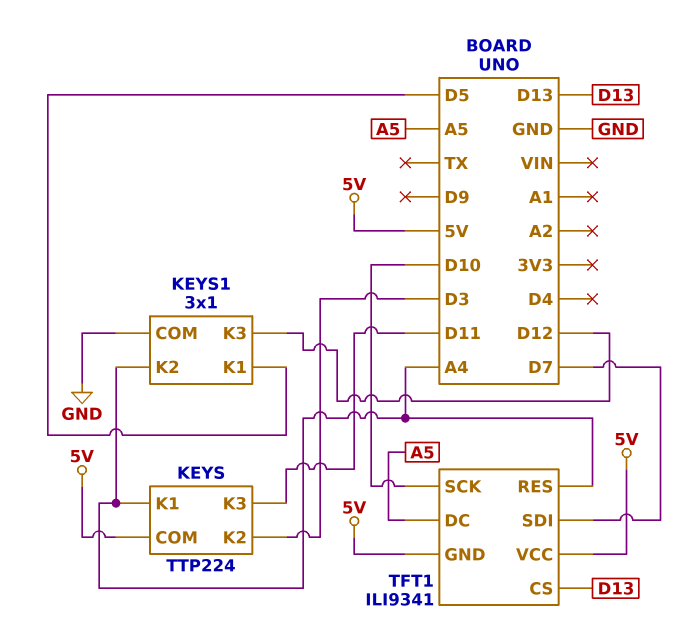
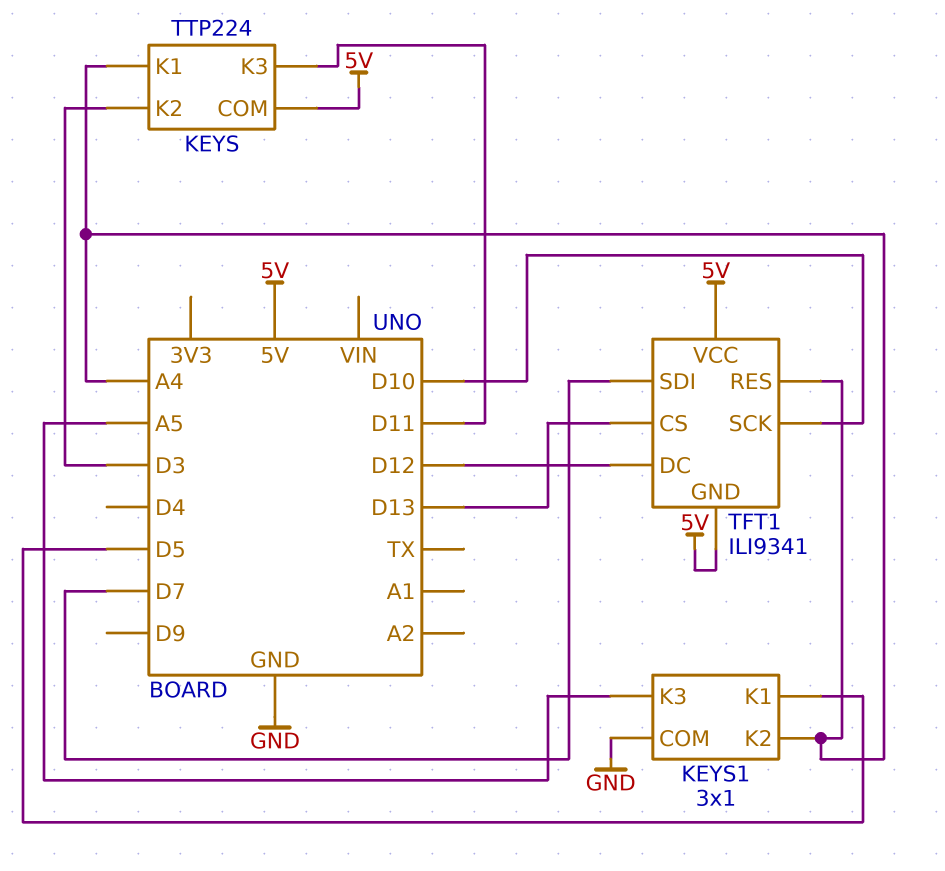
KEYS1 pin K3: D12 -> A5
TFT1 pin DC: A5 -> D12

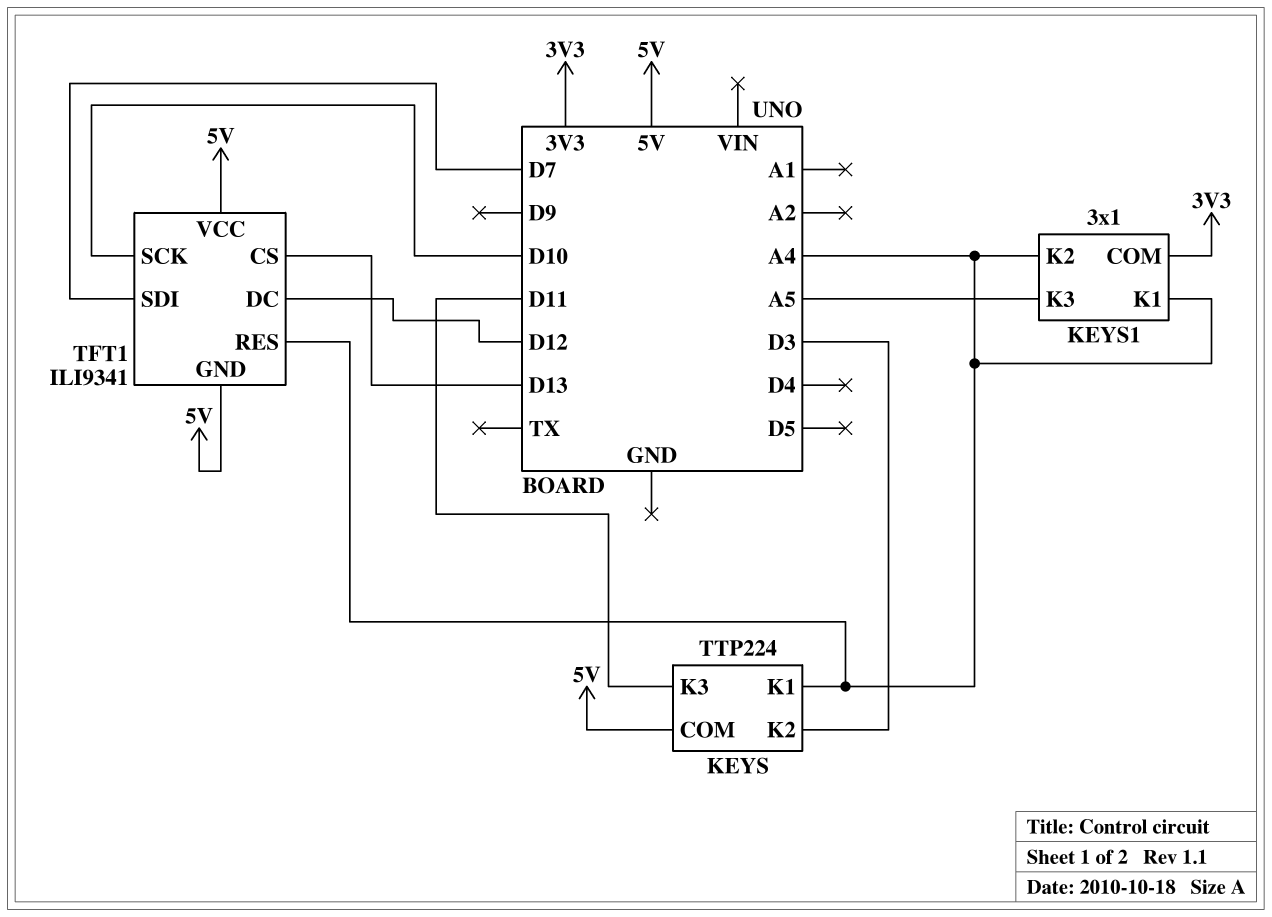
KEYS1 pin COM: GND -> 3V3
KEYS1 pin K1: D5 -> A4

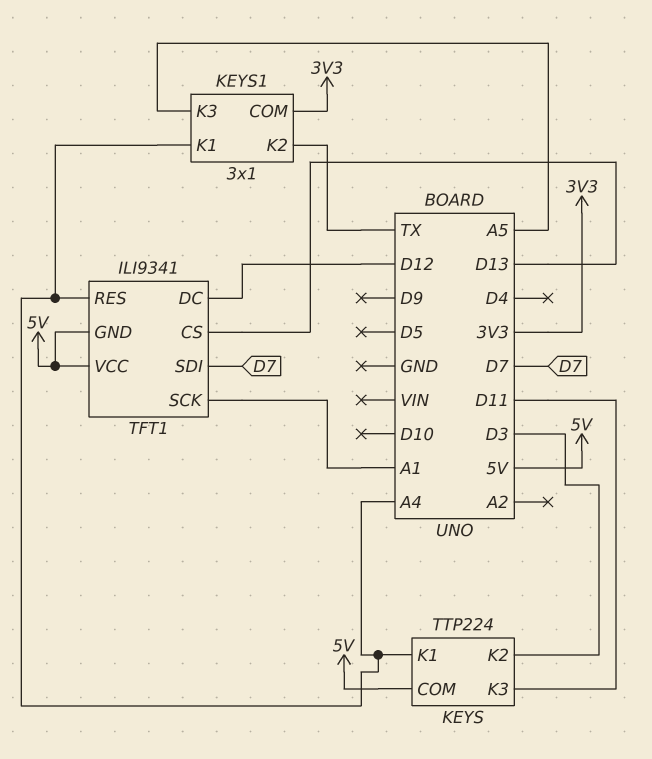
KEYS1 pin K2: A4 -> TX
TFT1 pin SCK: D10 -> A1

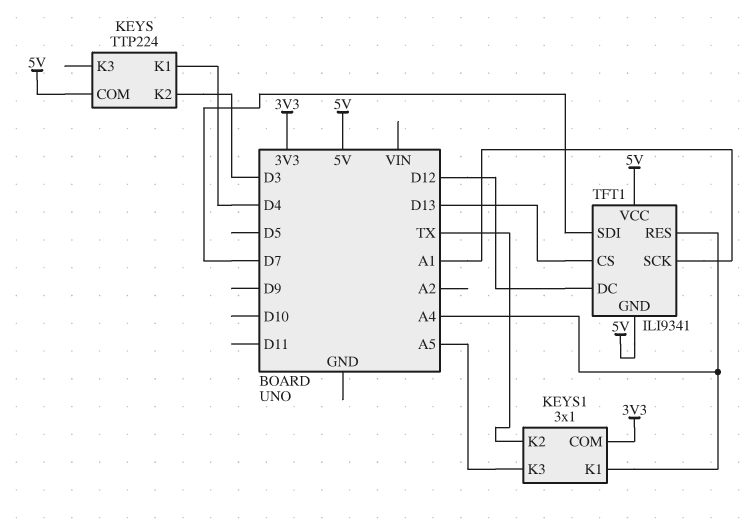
KEYS pin K1: A4 -> D4
KEYS pin K3: D11 -> none

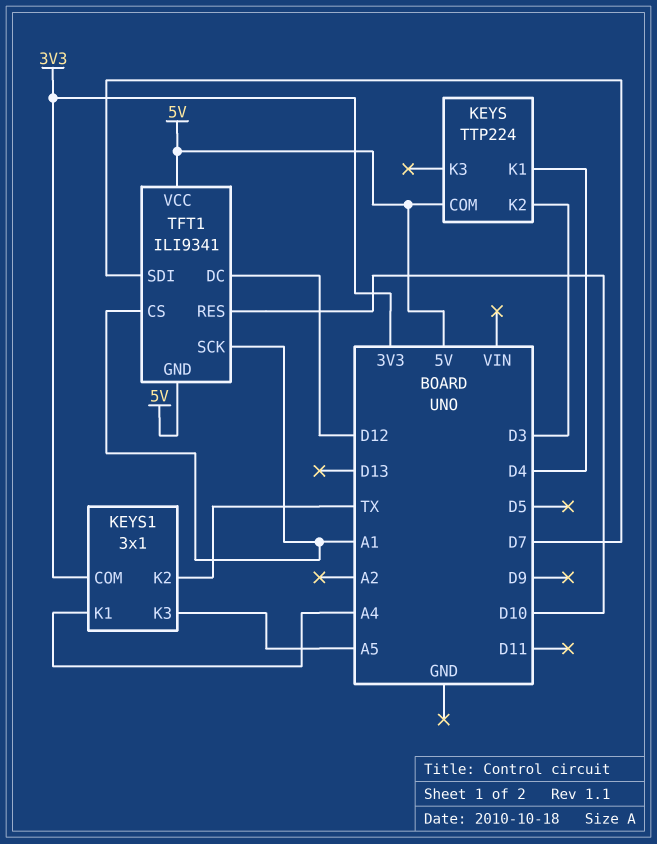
TFT1 pin CS: D13 -> A1
TFT1 pin RES: A4 -> D10

